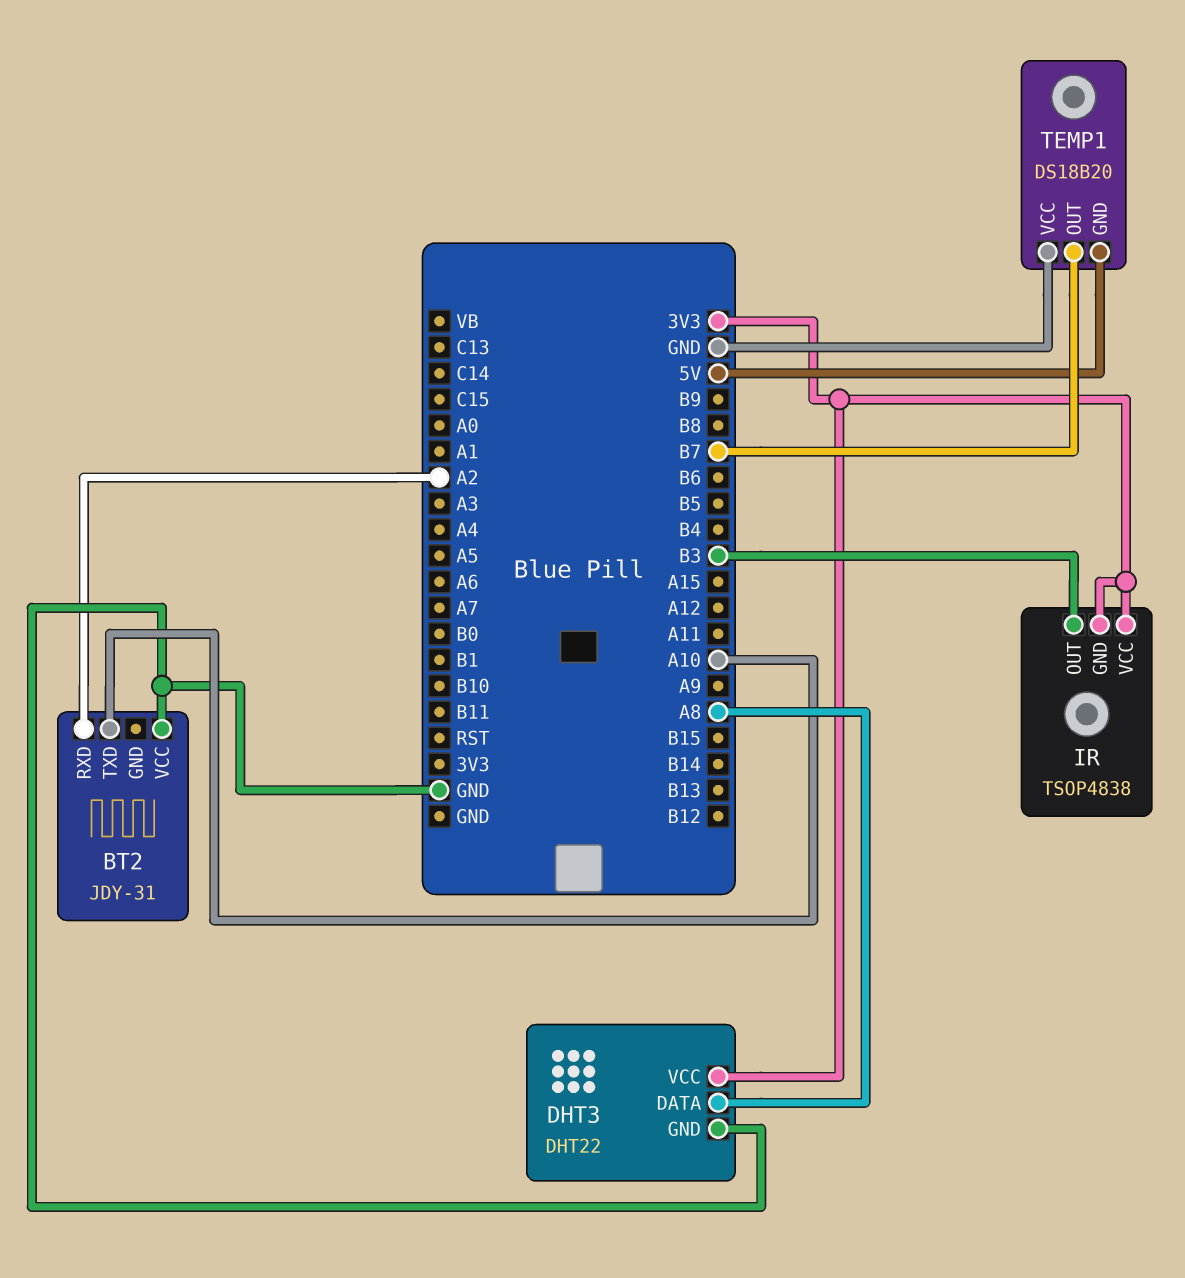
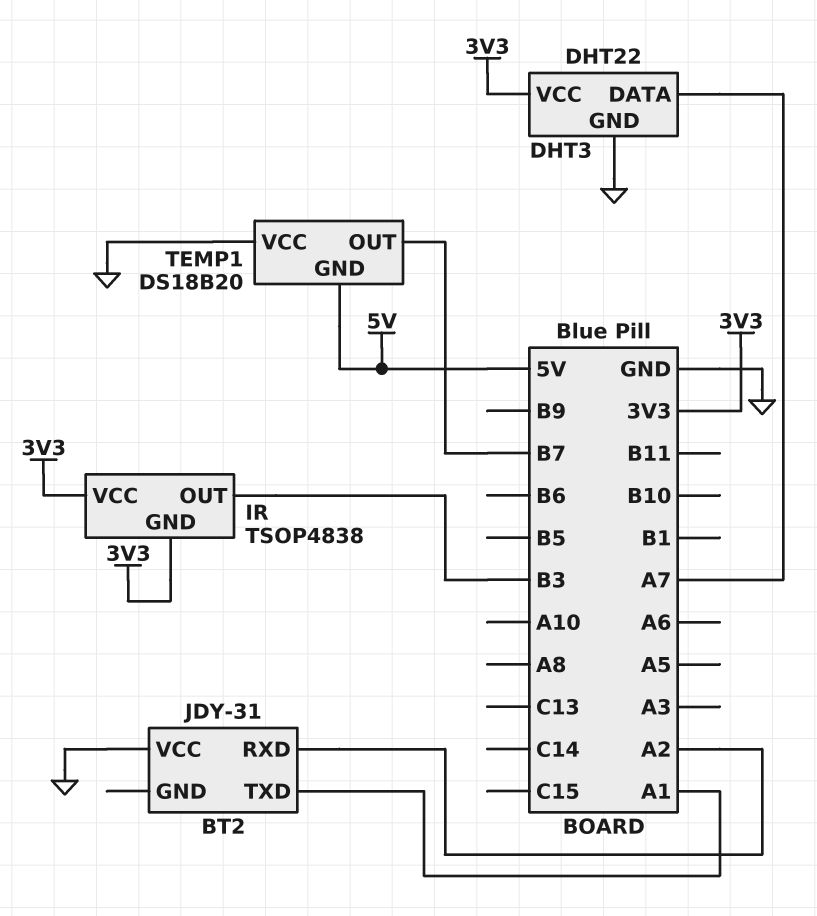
BT2 pin TXD: A10 -> A1
DHT3 pin DATA: A8 -> A7

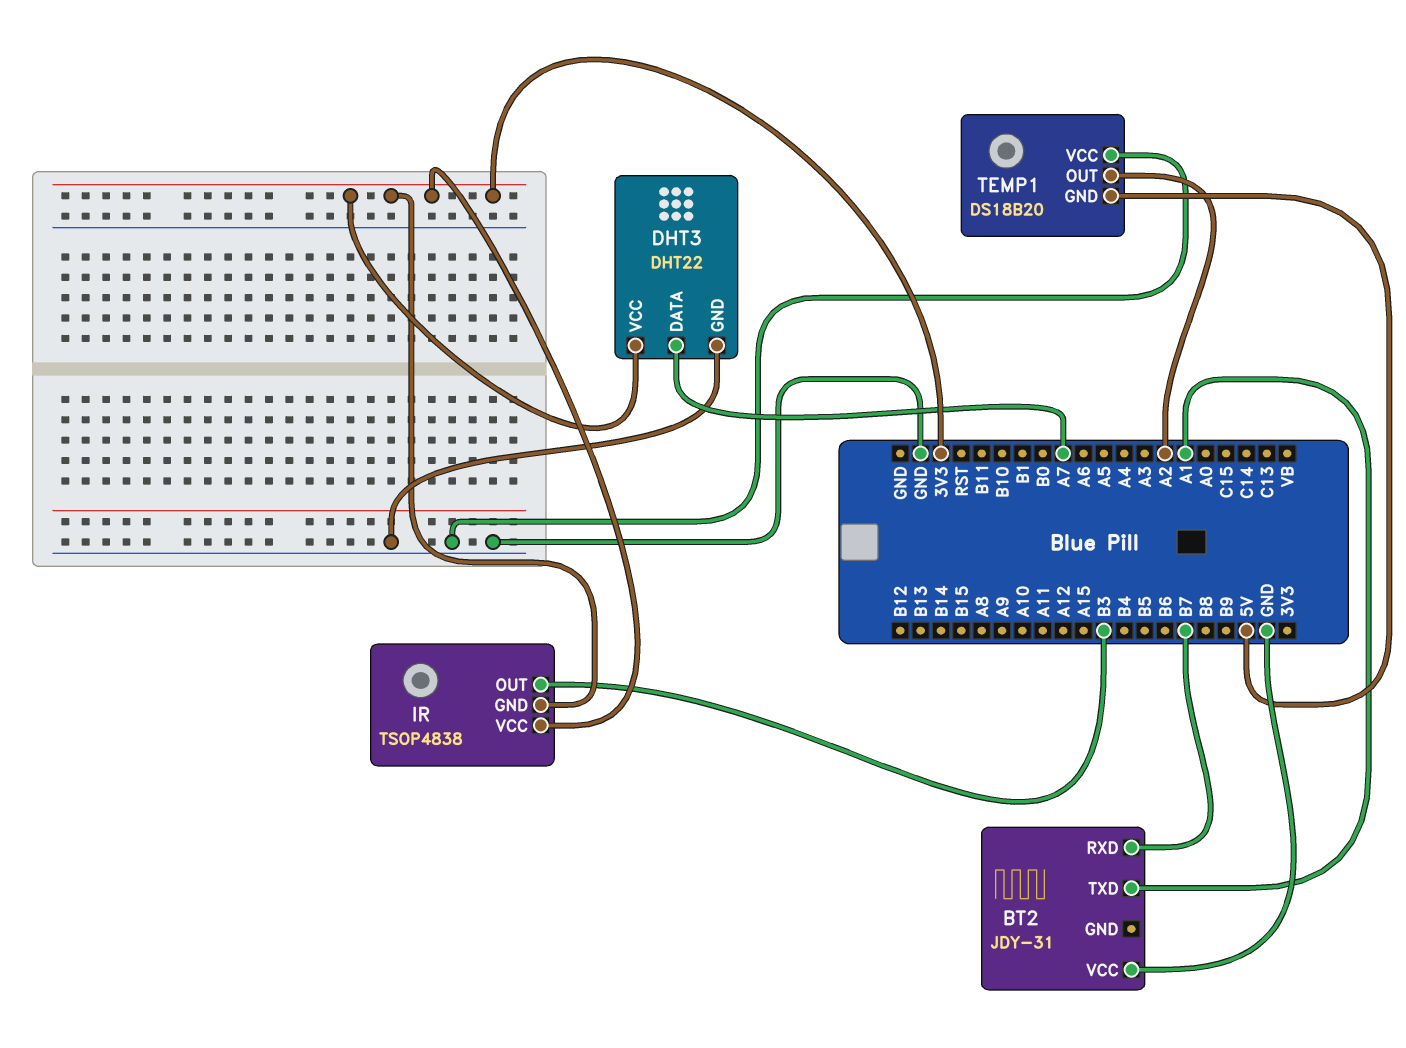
BT2 pin RXD: A2 -> B7
TEMP1 pin OUT: B7 -> A2

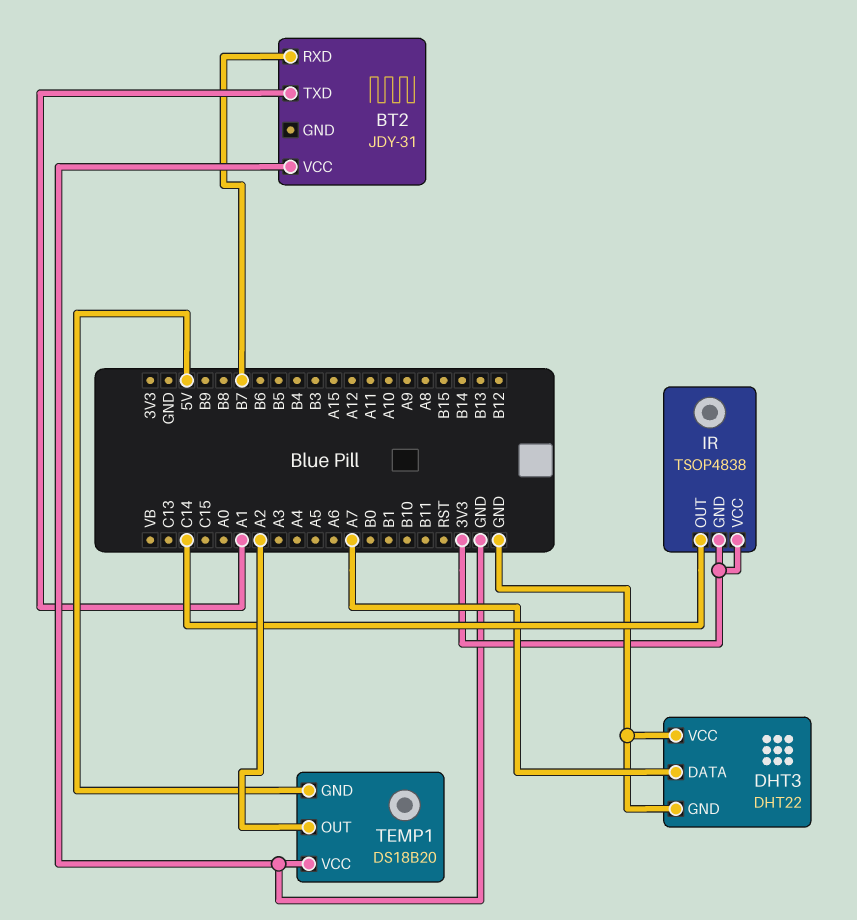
DHT3 pin VCC: 3V3 -> GND
IR pin OUT: B3 -> C14

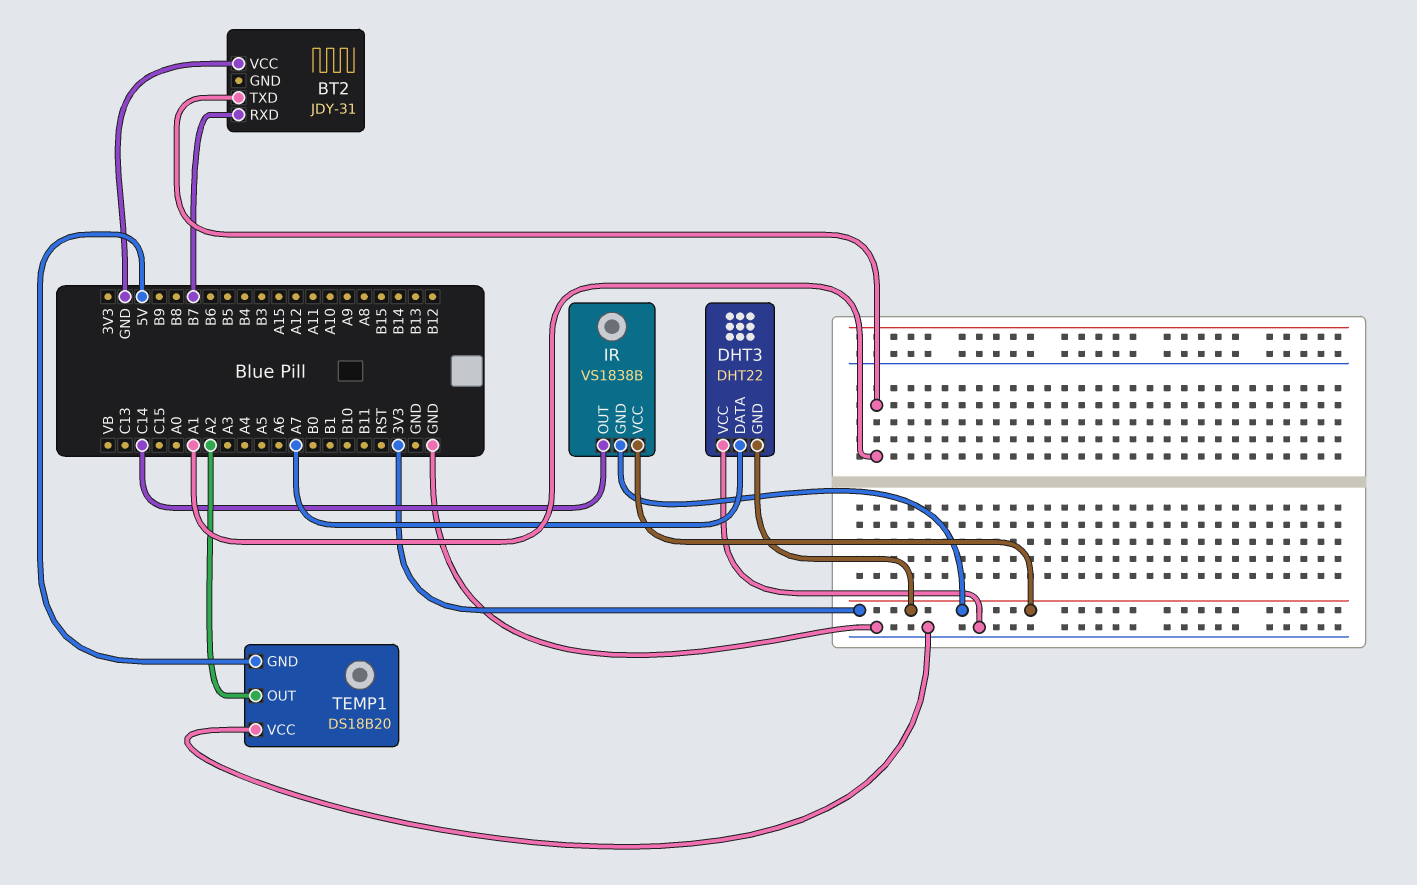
DHT3 pin GND: GND -> 3V3
IR: TSOP4838 -> VS1838B

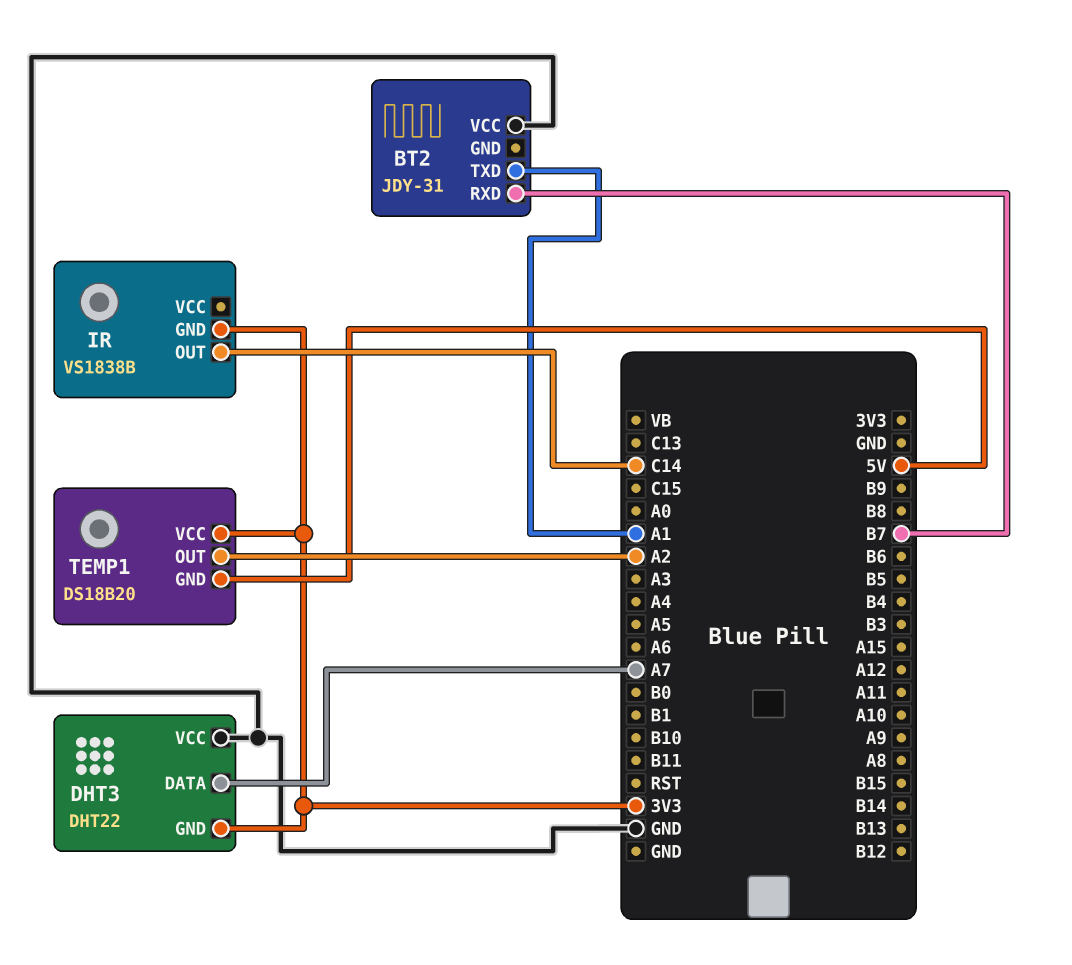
IR pin VCC: 3V3 -> none
TEMP1 pin VCC: GND -> 3V3

